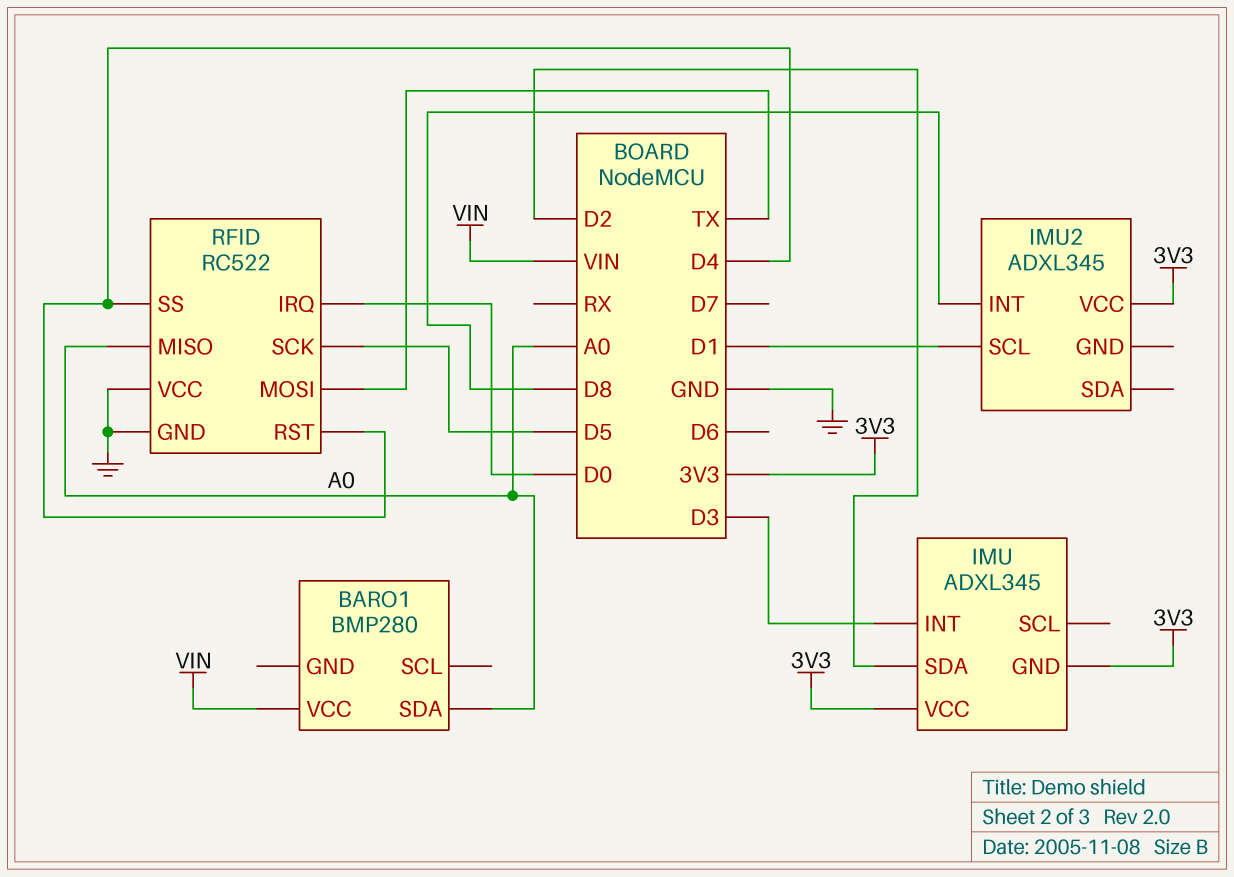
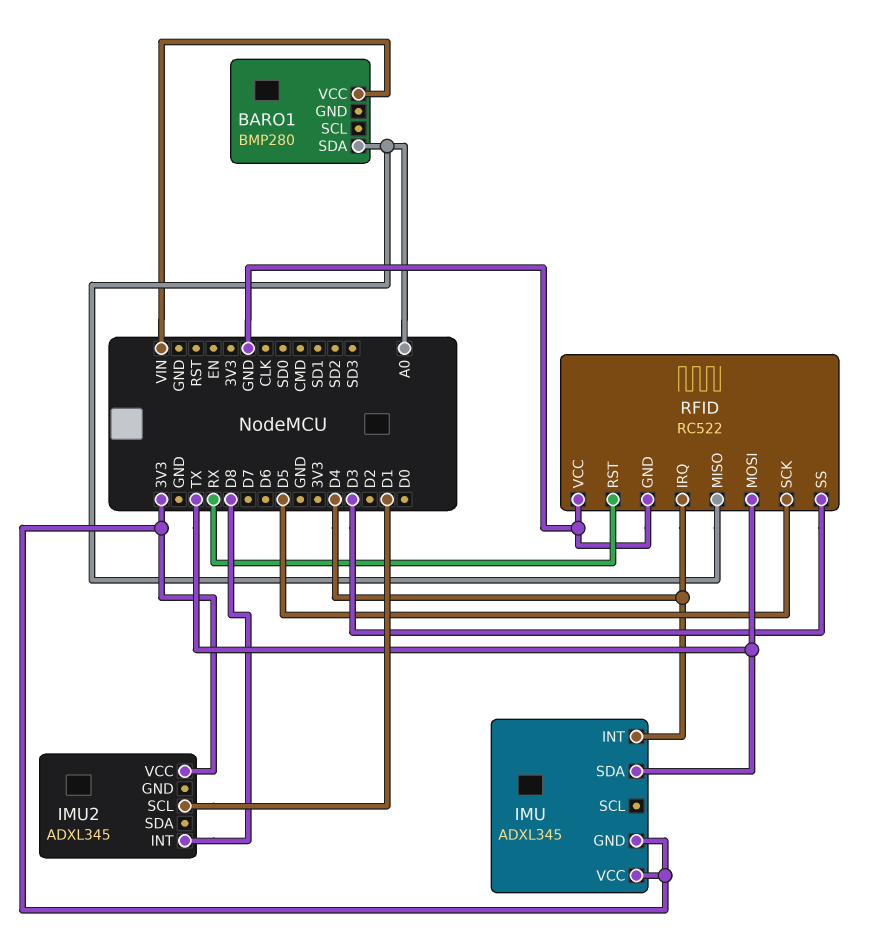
IMU pin INT: D3 -> D4
IMU pin SDA: D2 -> TX
RFID pin IRQ: D0 -> D4
RFID pin RST: D4 -> RX
RFID pin SS: D4 -> D3

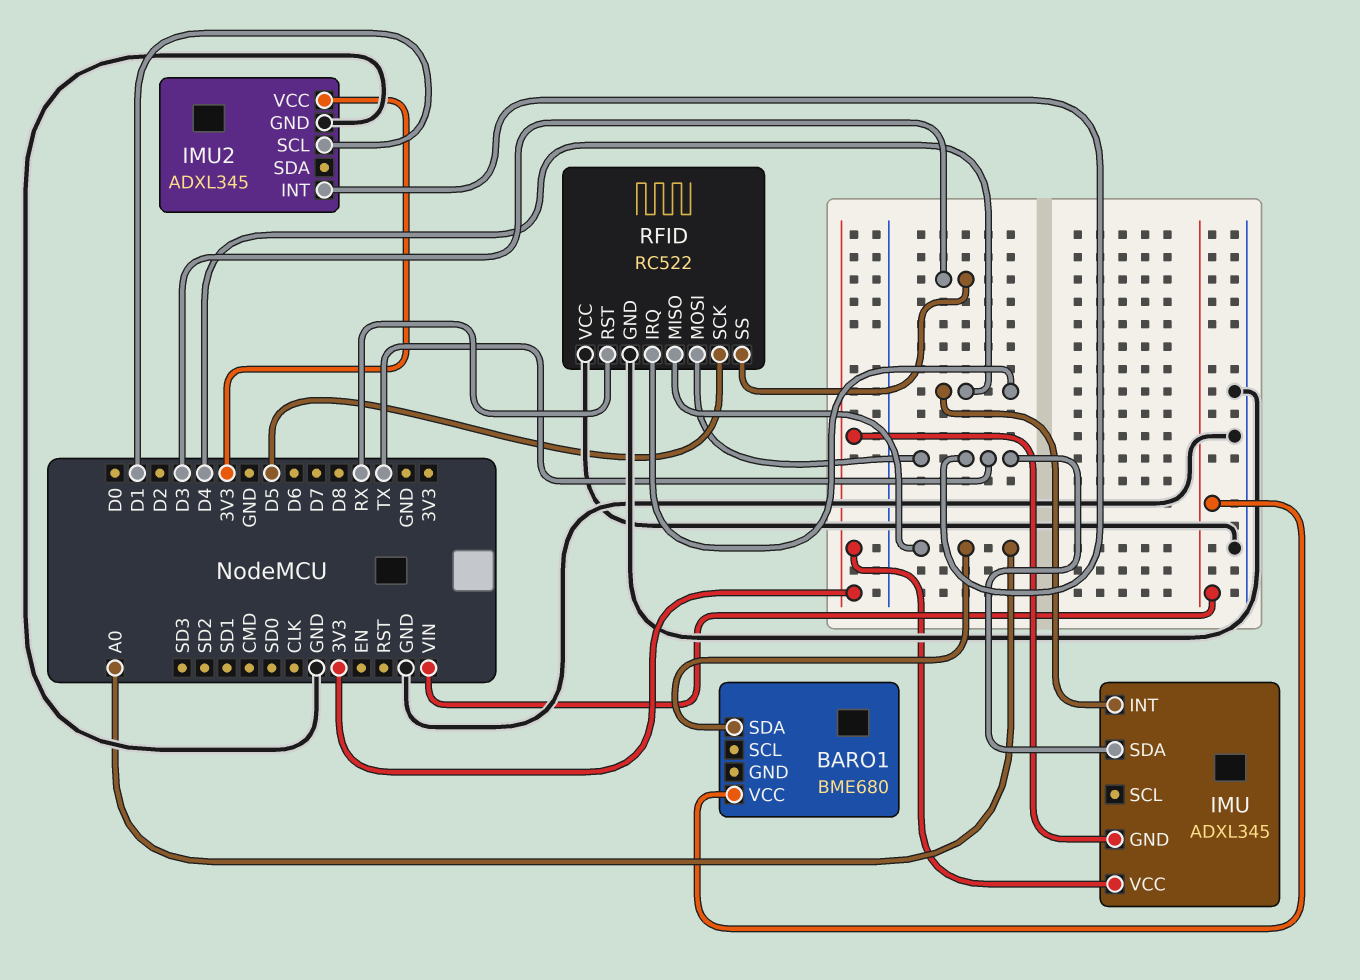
BARO1: BMP280 -> BME680
IMU2 pin GND: none -> GND
IMU2 pin INT: D8 -> TX

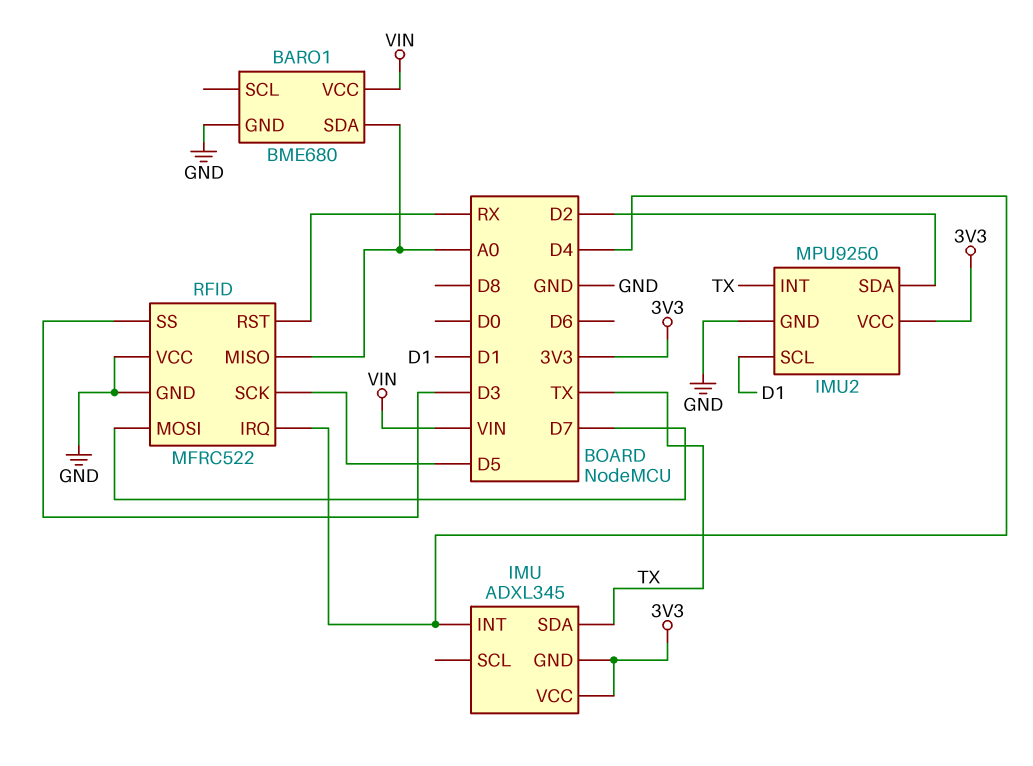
BARO1 pin GND: none -> GND
IMU2: ADXL345 -> MPU9250
IMU2 pin SDA: none -> D2
RFID: RC522 -> MFRC522
RFID pin MOSI: TX -> D7

